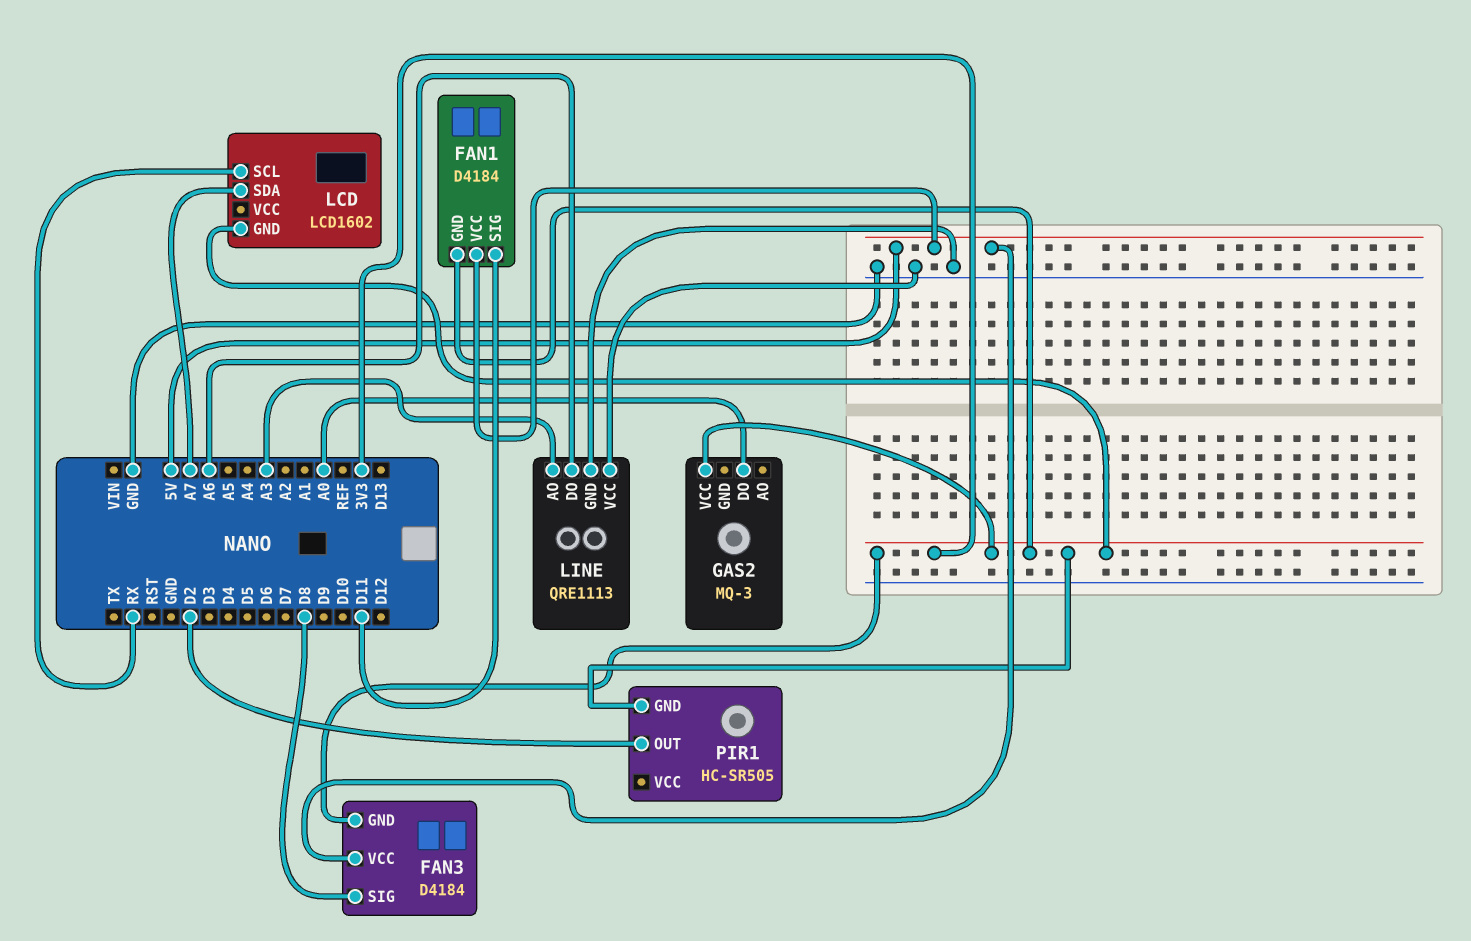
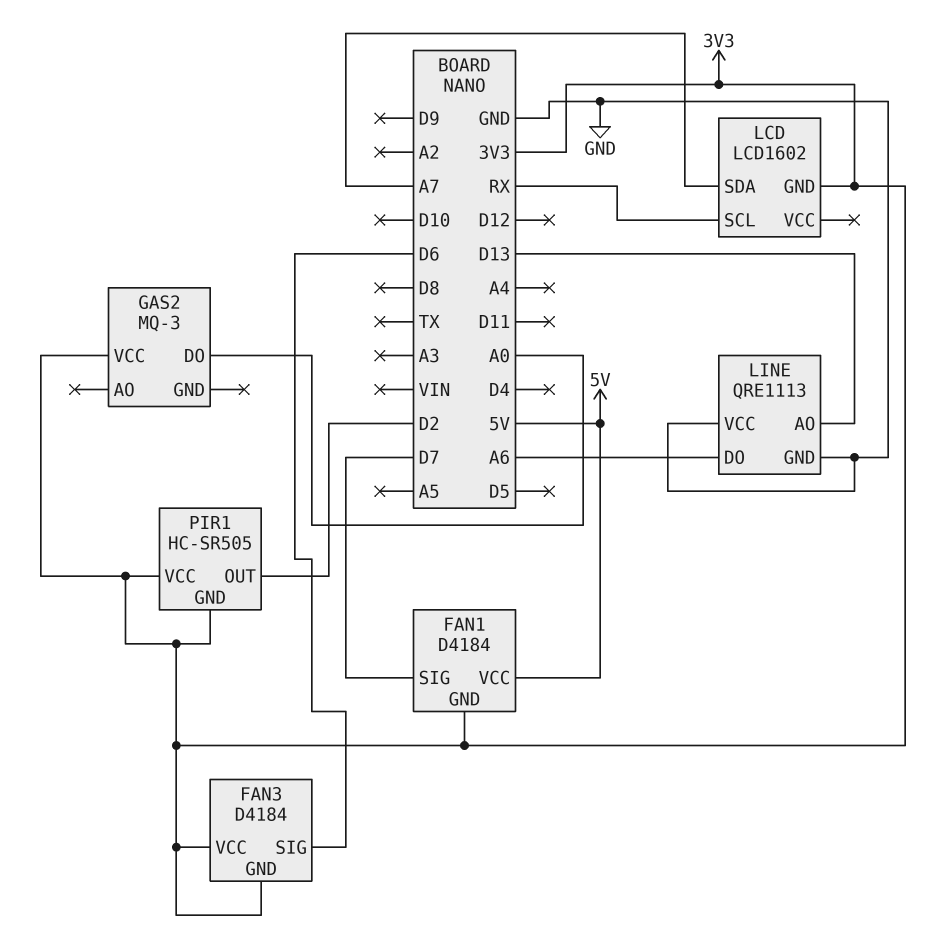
FAN1 pin SIG: D11 -> D7
FAN3 pin SIG: D8 -> D6
FAN3 pin VCC: 5V -> 3V3
LINE pin AO: A3 -> D13
PIR1 pin VCC: none -> 3V3

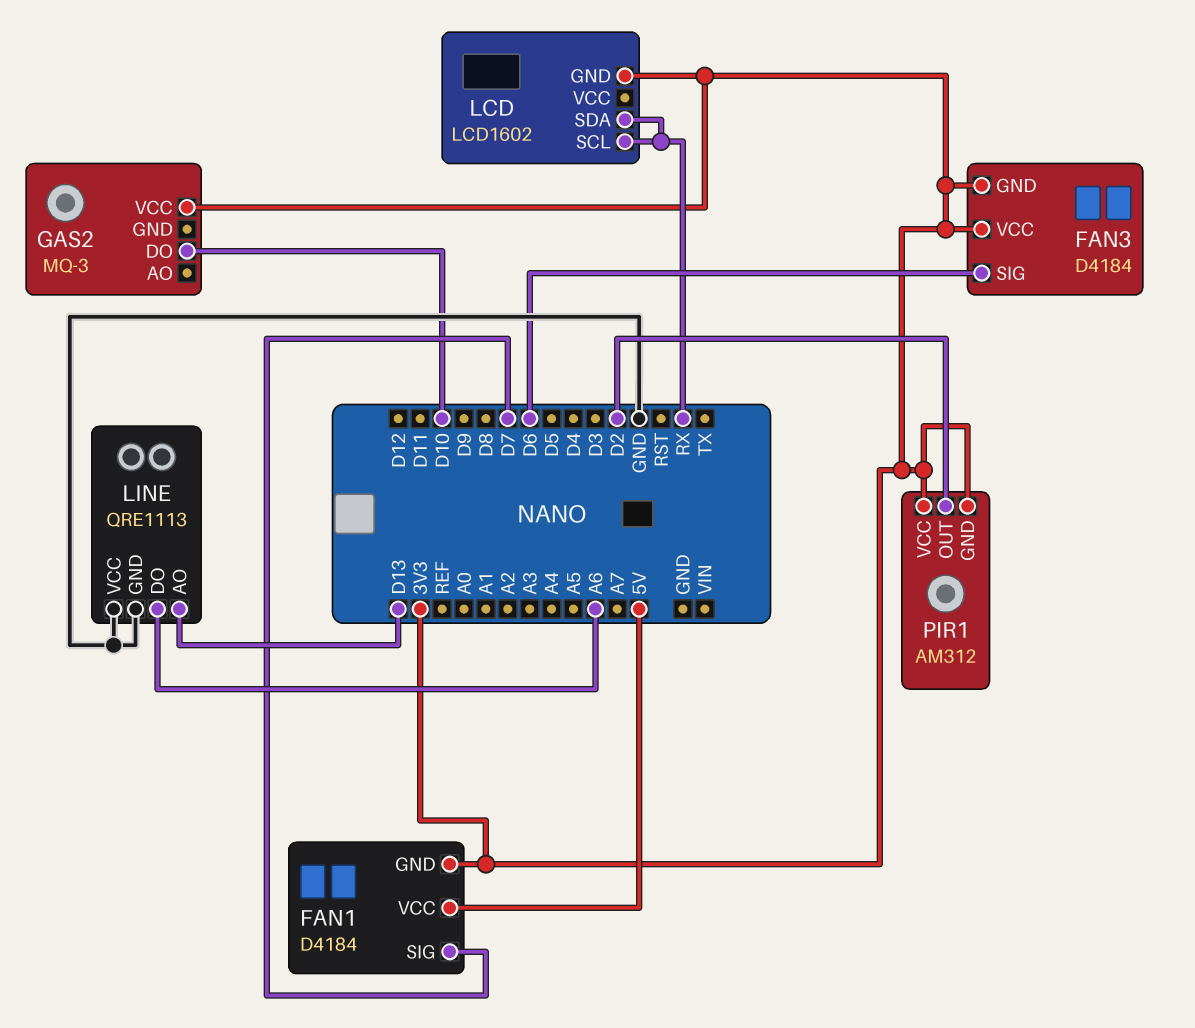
GAS2 pin DO: A0 -> D10
LCD pin SDA: A7 -> RX
PIR1: HC-SR505 -> AM312

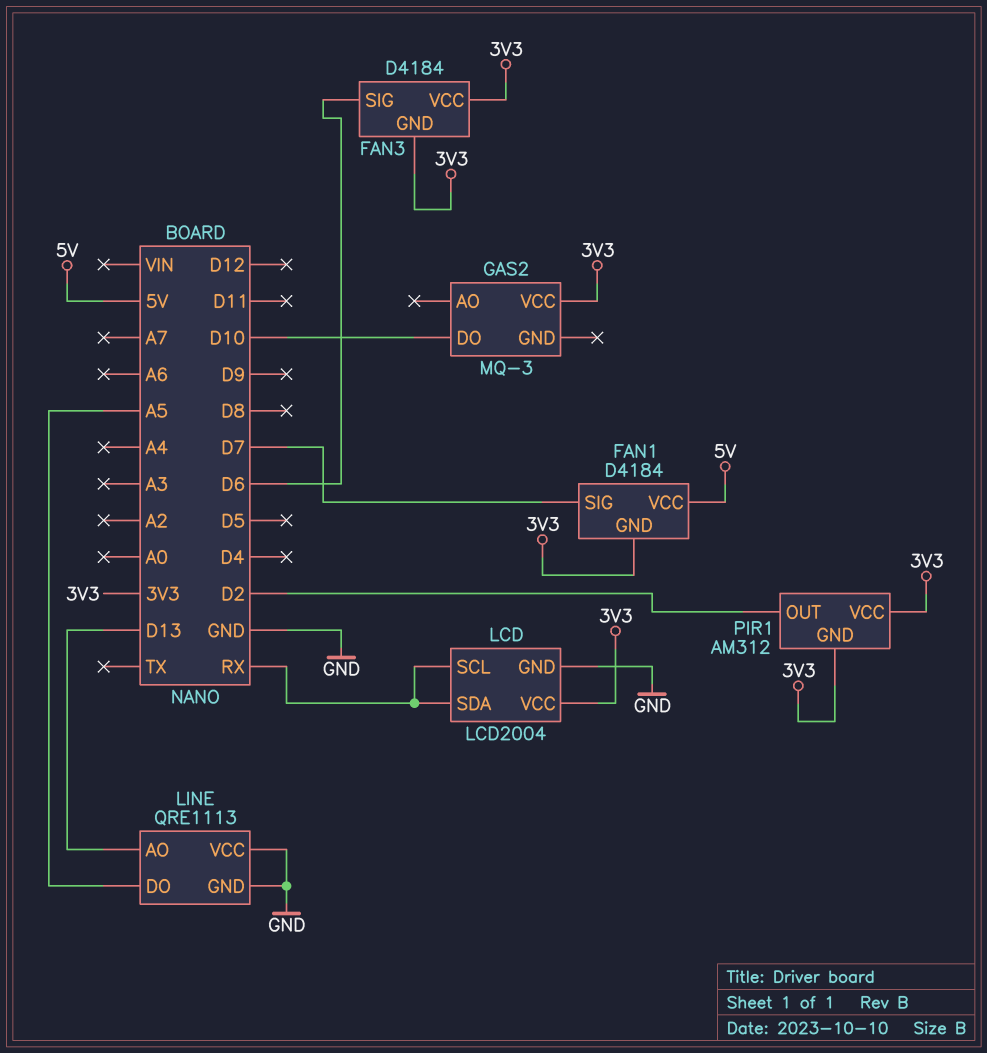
LCD: LCD1602 -> LCD2004
LCD pin GND: 3V3 -> GND
LCD pin VCC: none -> 3V3
LINE pin DO: A6 -> A5

